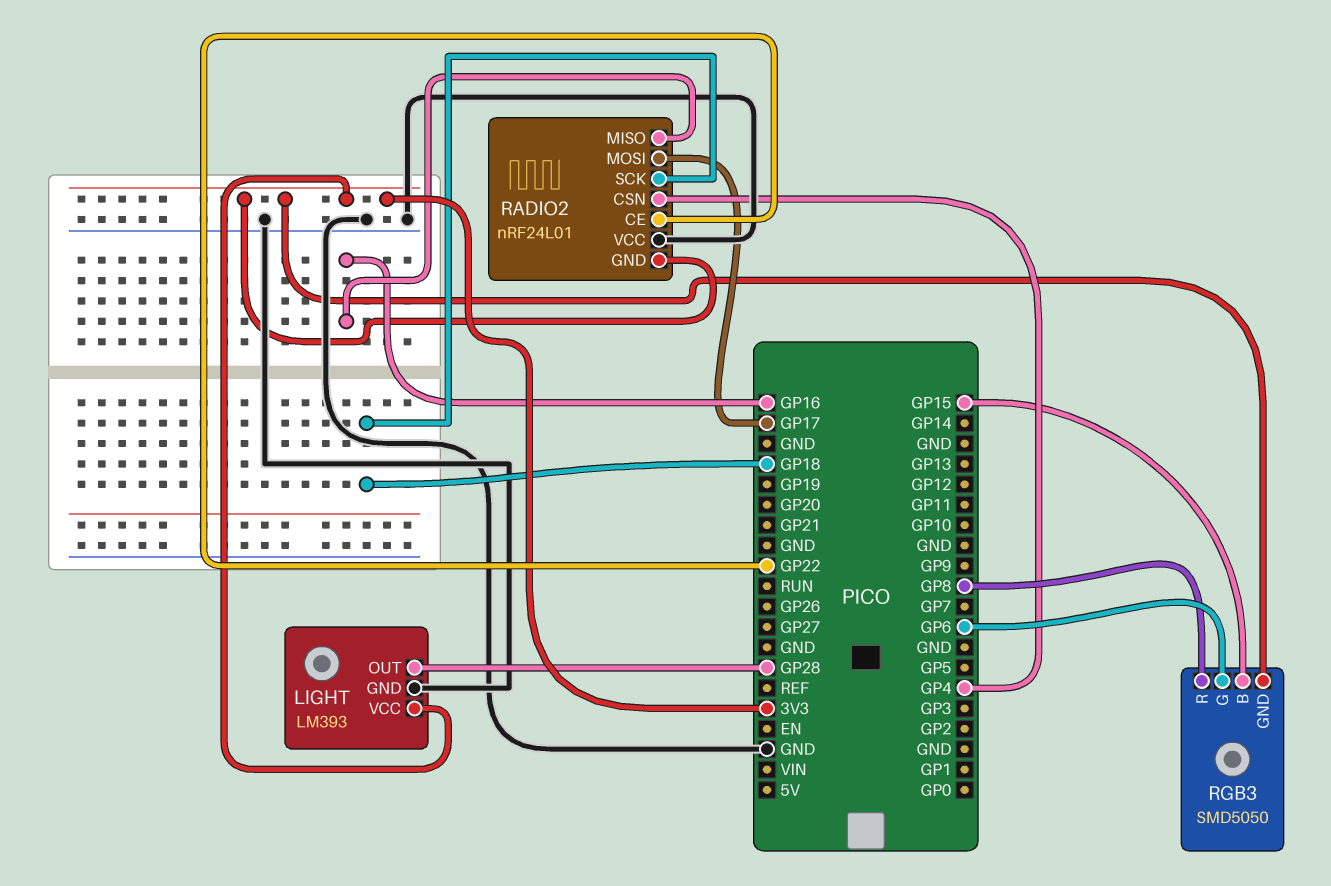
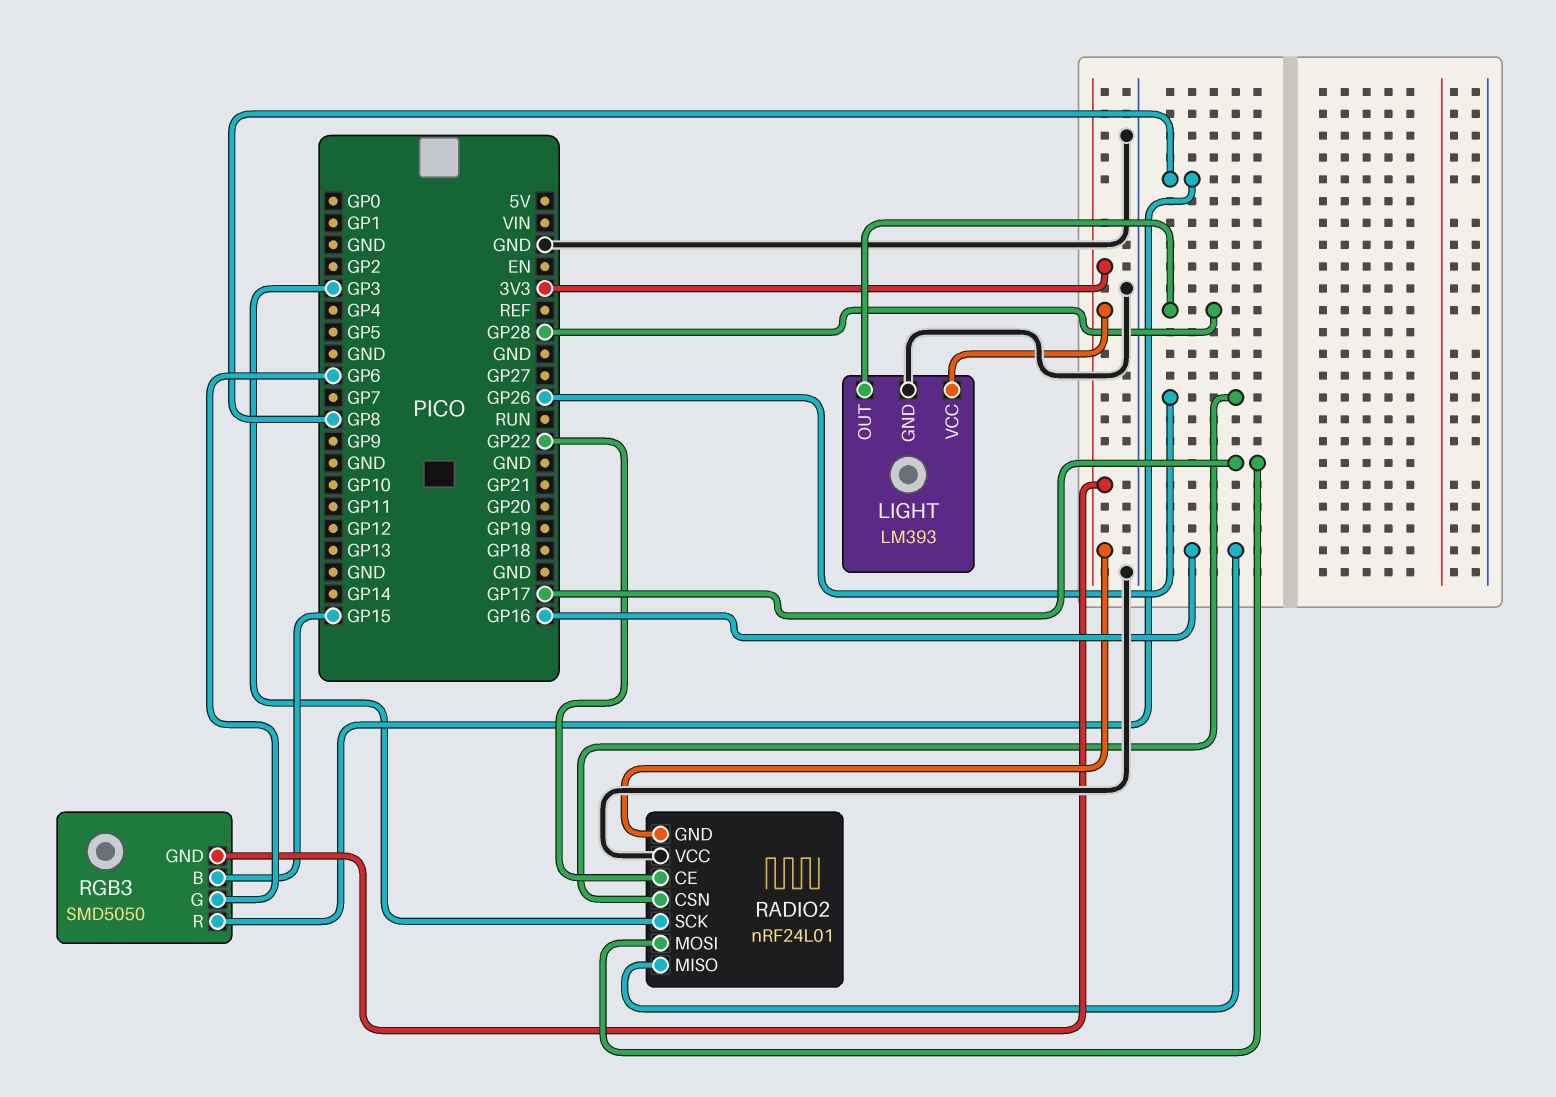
RADIO2 pin CSN: GP4 -> GP26
RADIO2 pin SCK: GP18 -> GP3

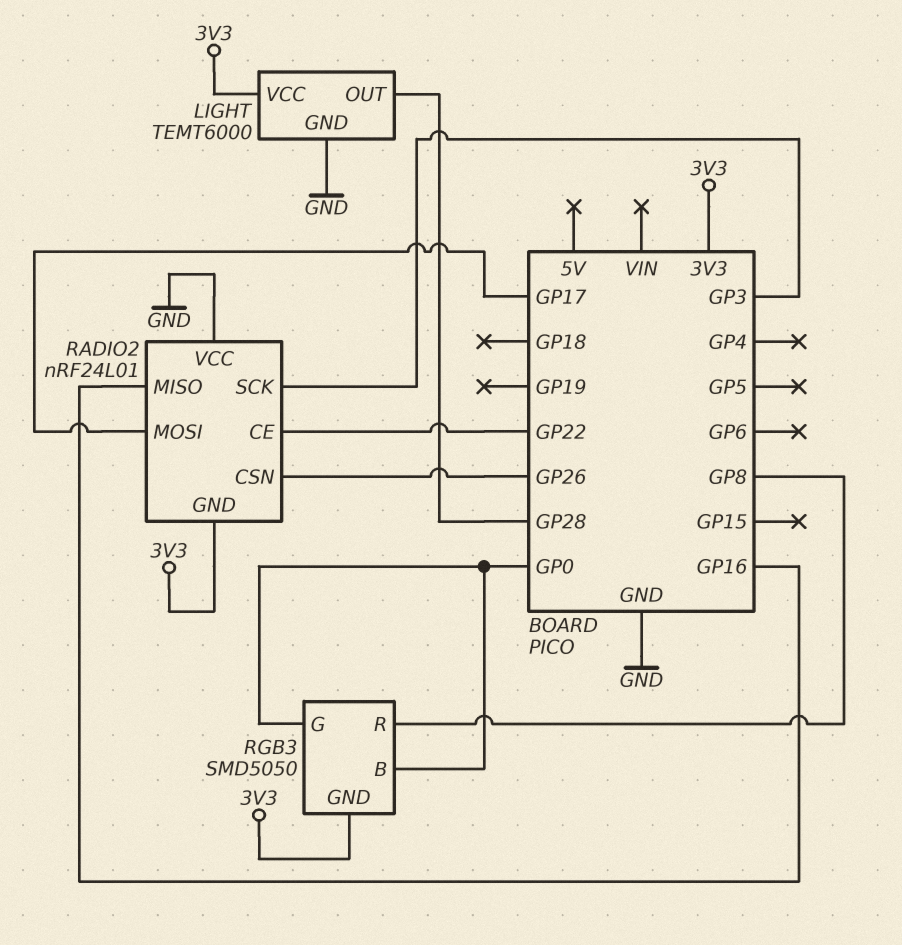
LIGHT: LM393 -> TEMT6000
RGB3 pin B: GP15 -> GP0
RGB3 pin G: GP6 -> GP0

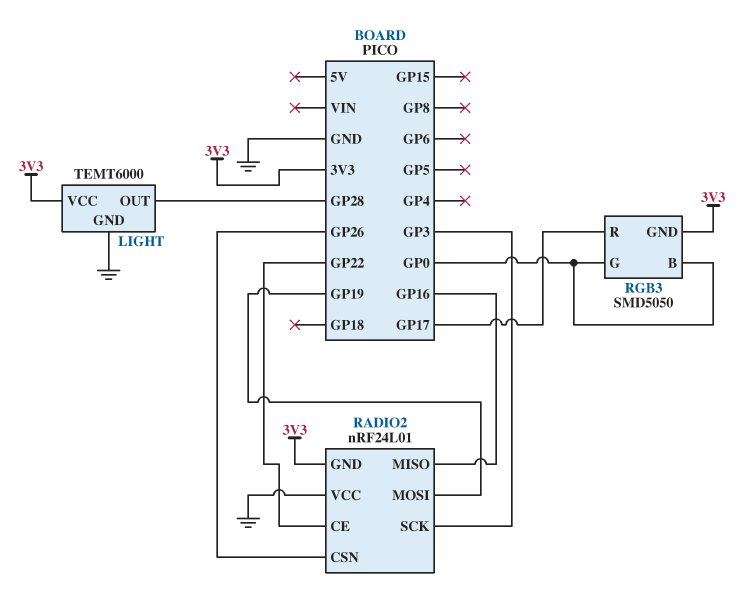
RADIO2 pin MOSI: GP17 -> GP19
RGB3 pin R: GP8 -> GP17

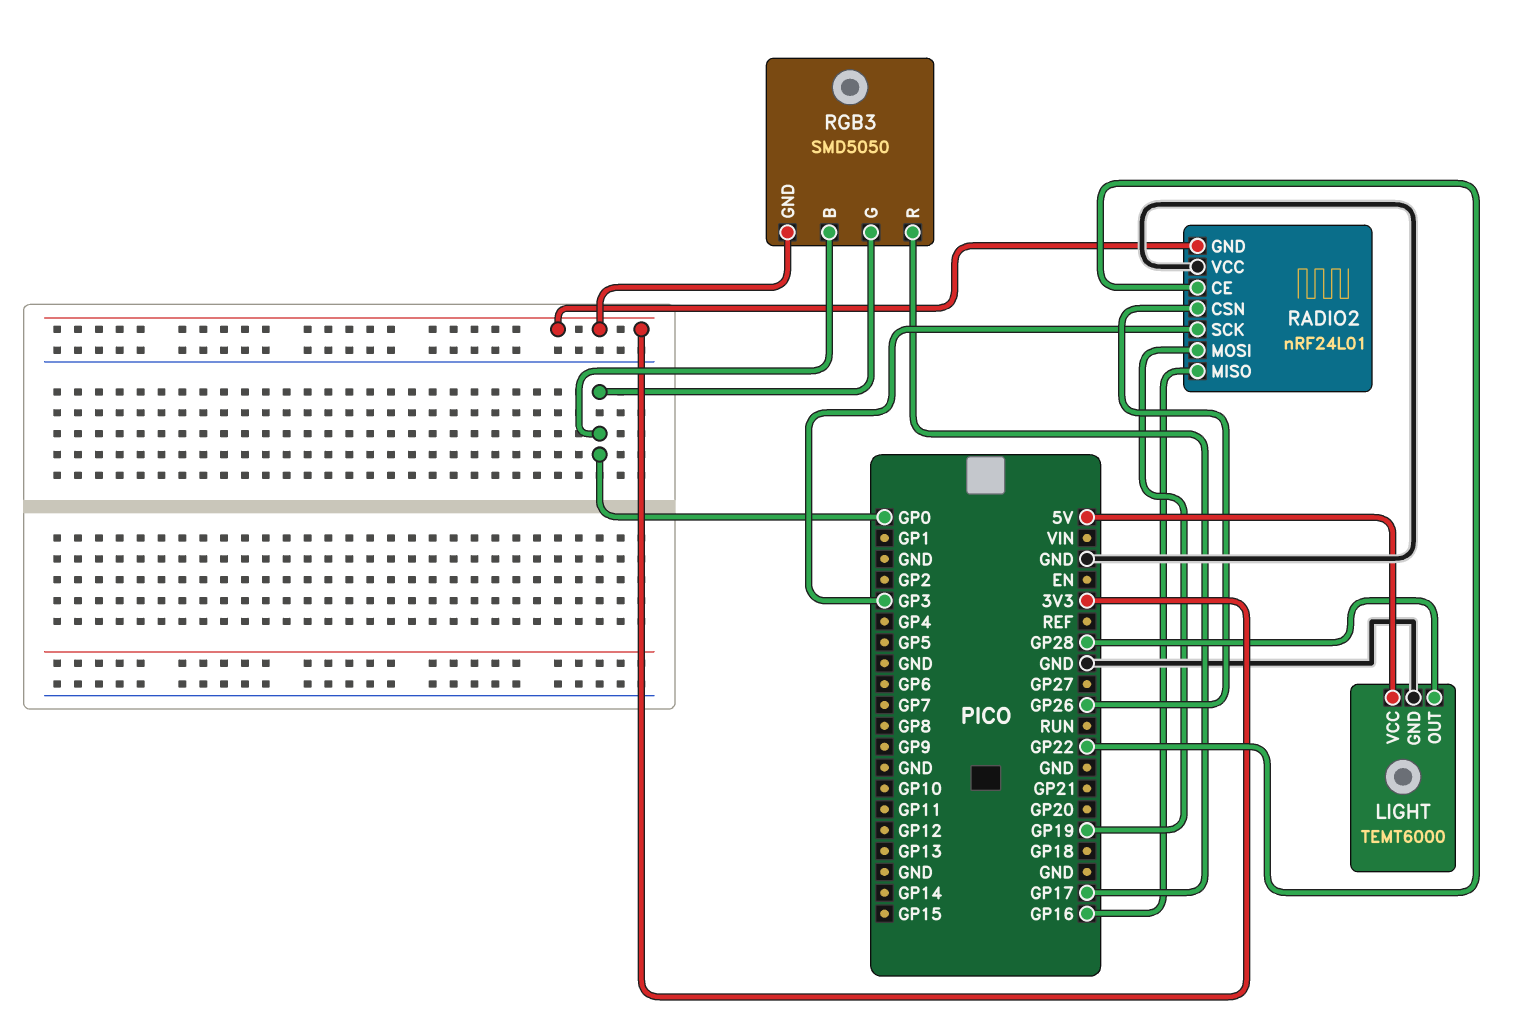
LIGHT pin VCC: 3V3 -> 5V

